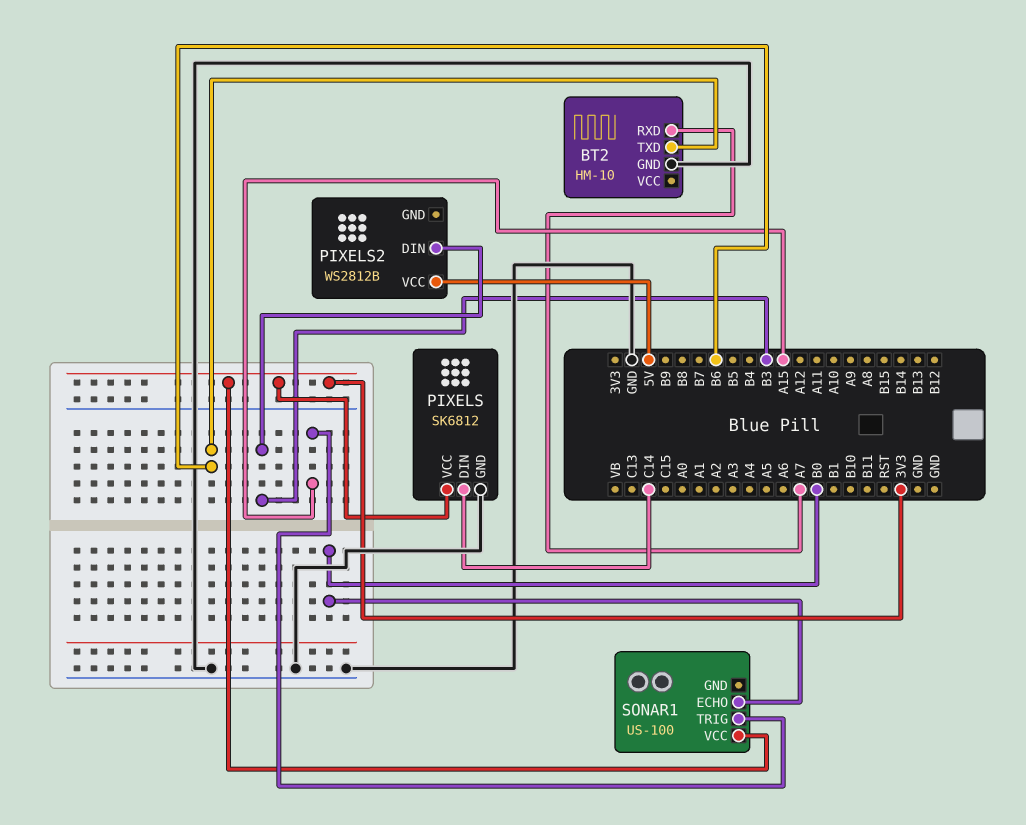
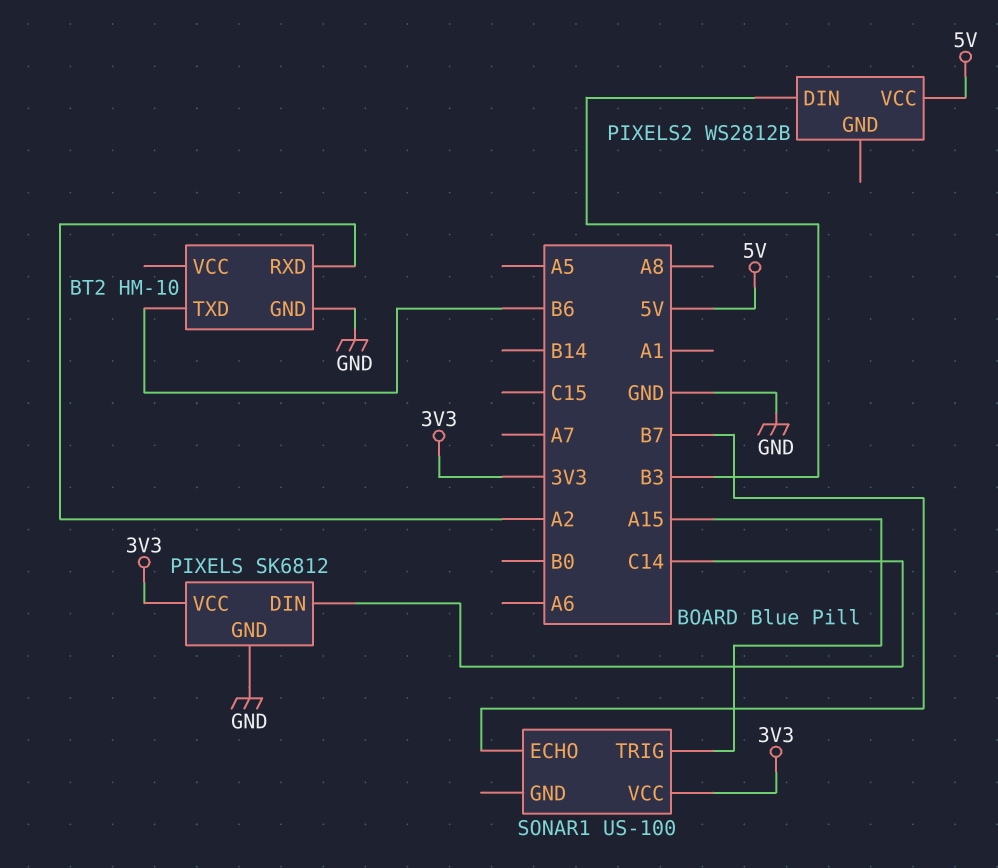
BT2 pin RXD: A7 -> A2
SONAR1 pin ECHO: B0 -> B7

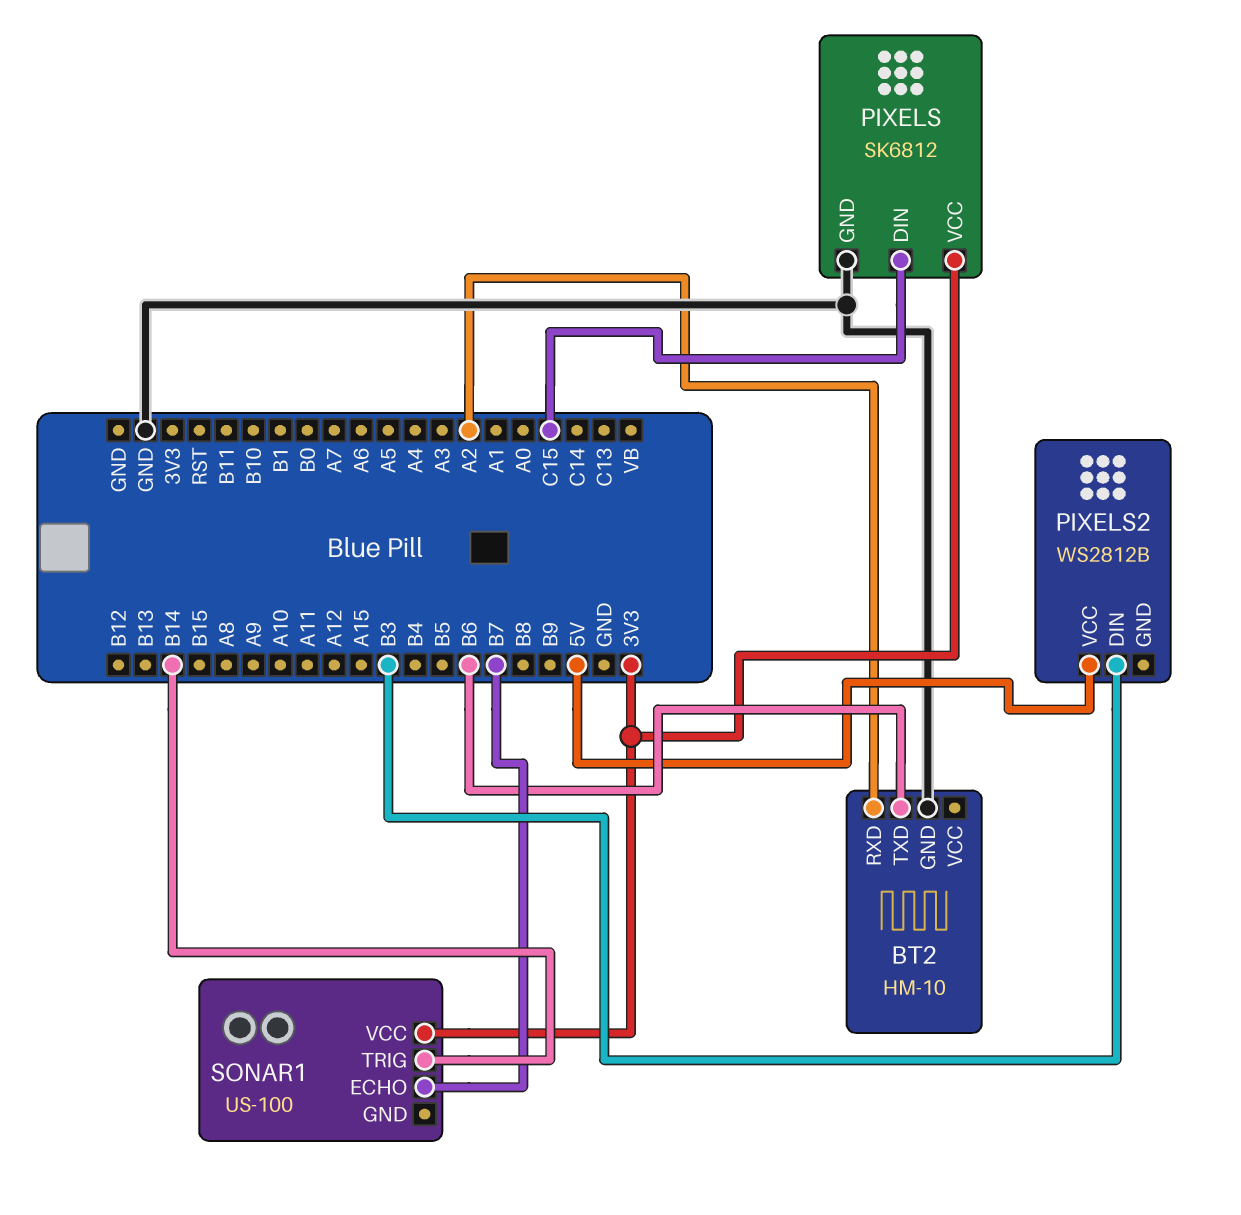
PIXELS pin DIN: C14 -> C15
SONAR1 pin TRIG: A15 -> B14

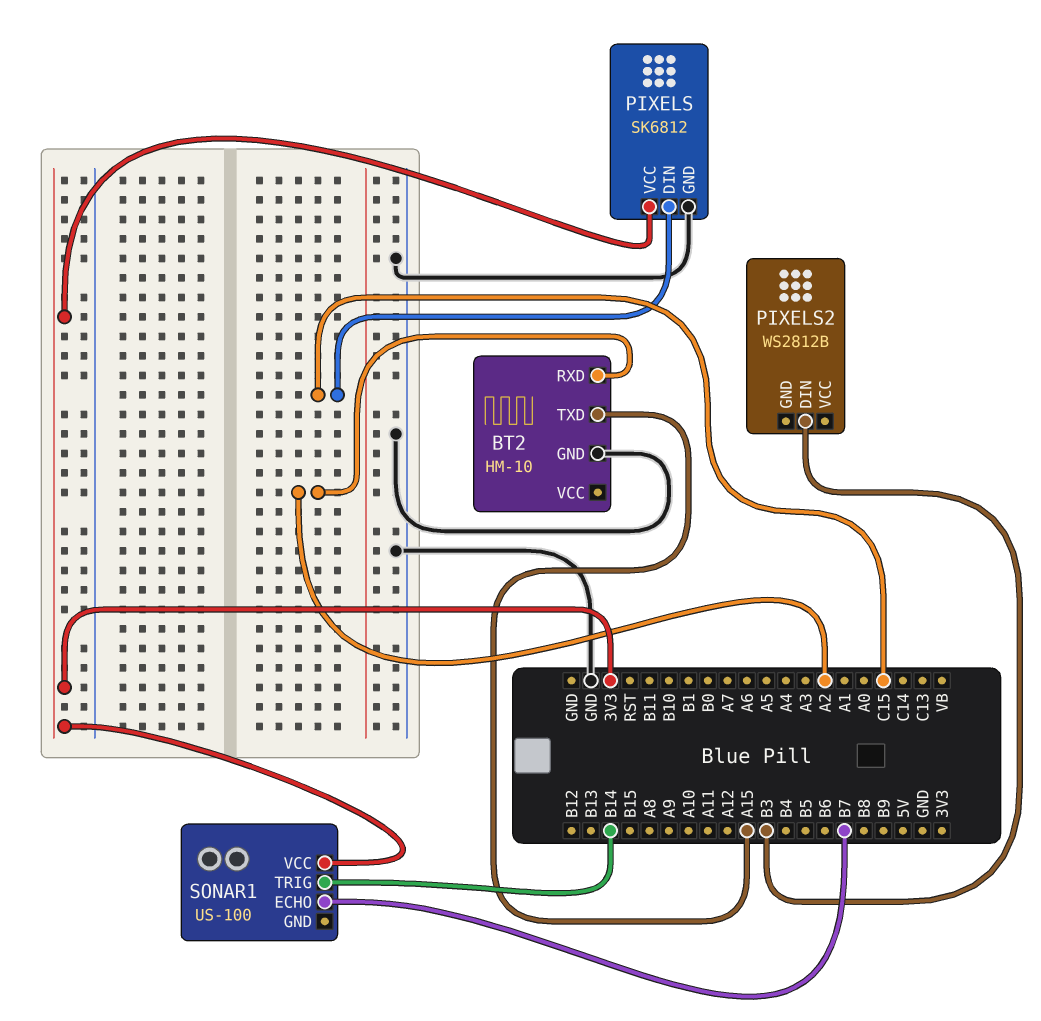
BT2 pin TXD: B6 -> A15
PIXELS2 pin VCC: 5V -> none

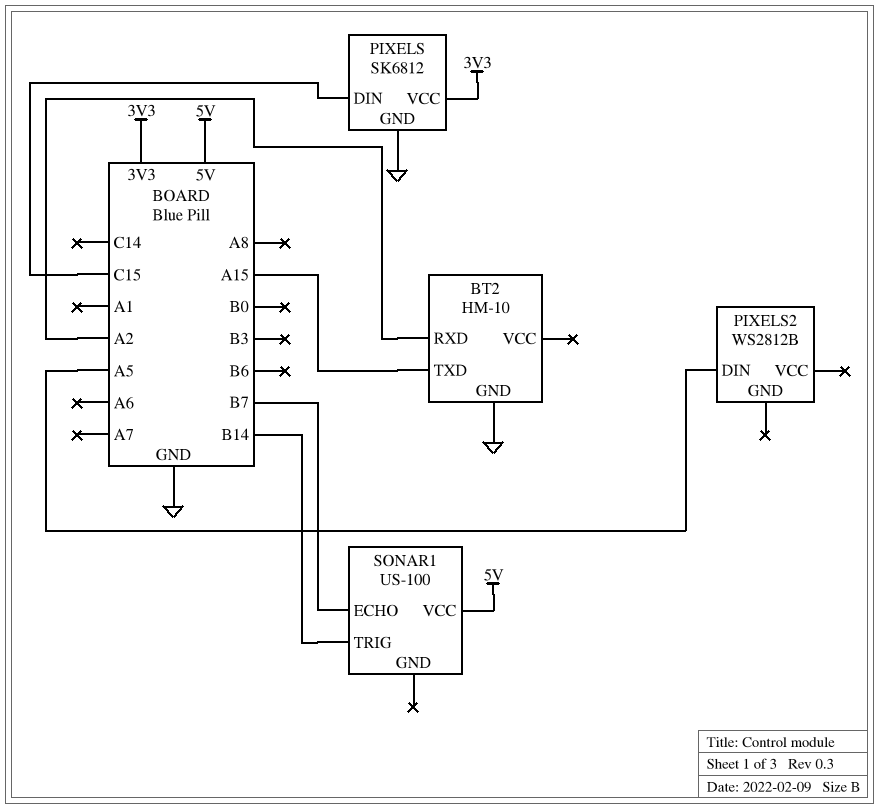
PIXELS2 pin DIN: B3 -> A5
SONAR1 pin VCC: 3V3 -> 5V

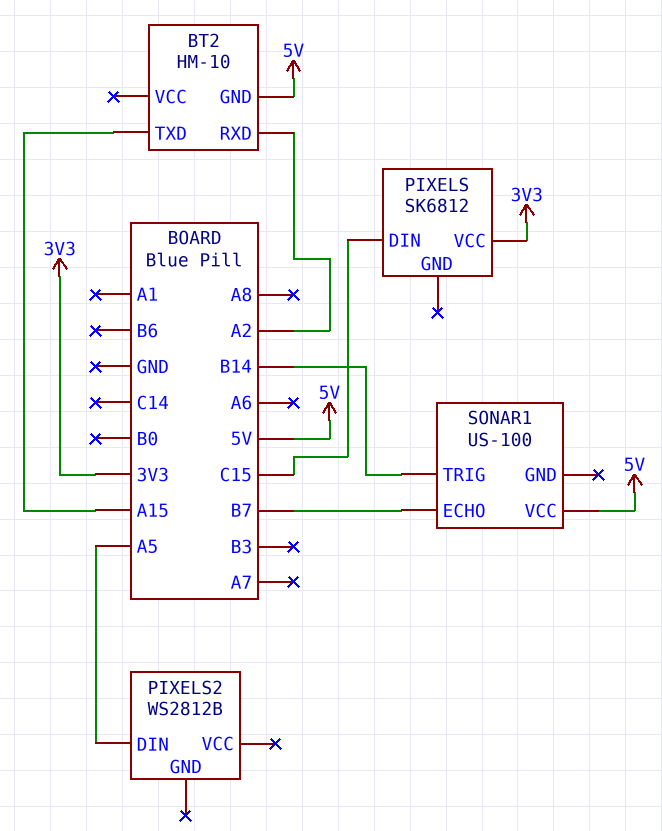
BT2 pin GND: GND -> 5V
PIXELS pin GND: GND -> none

